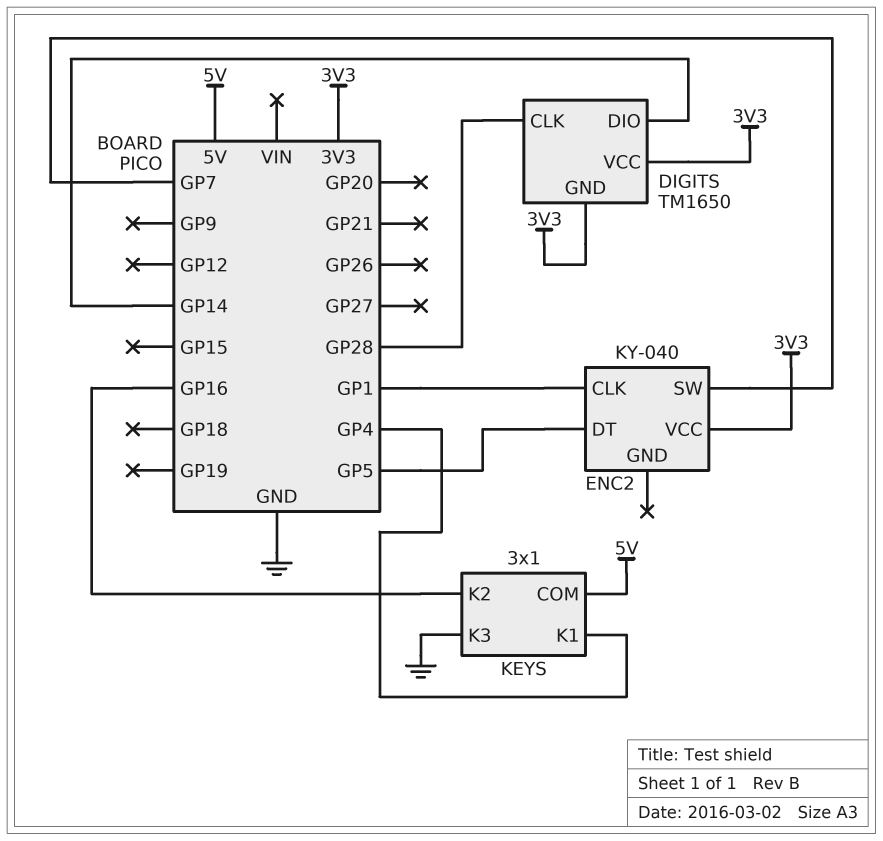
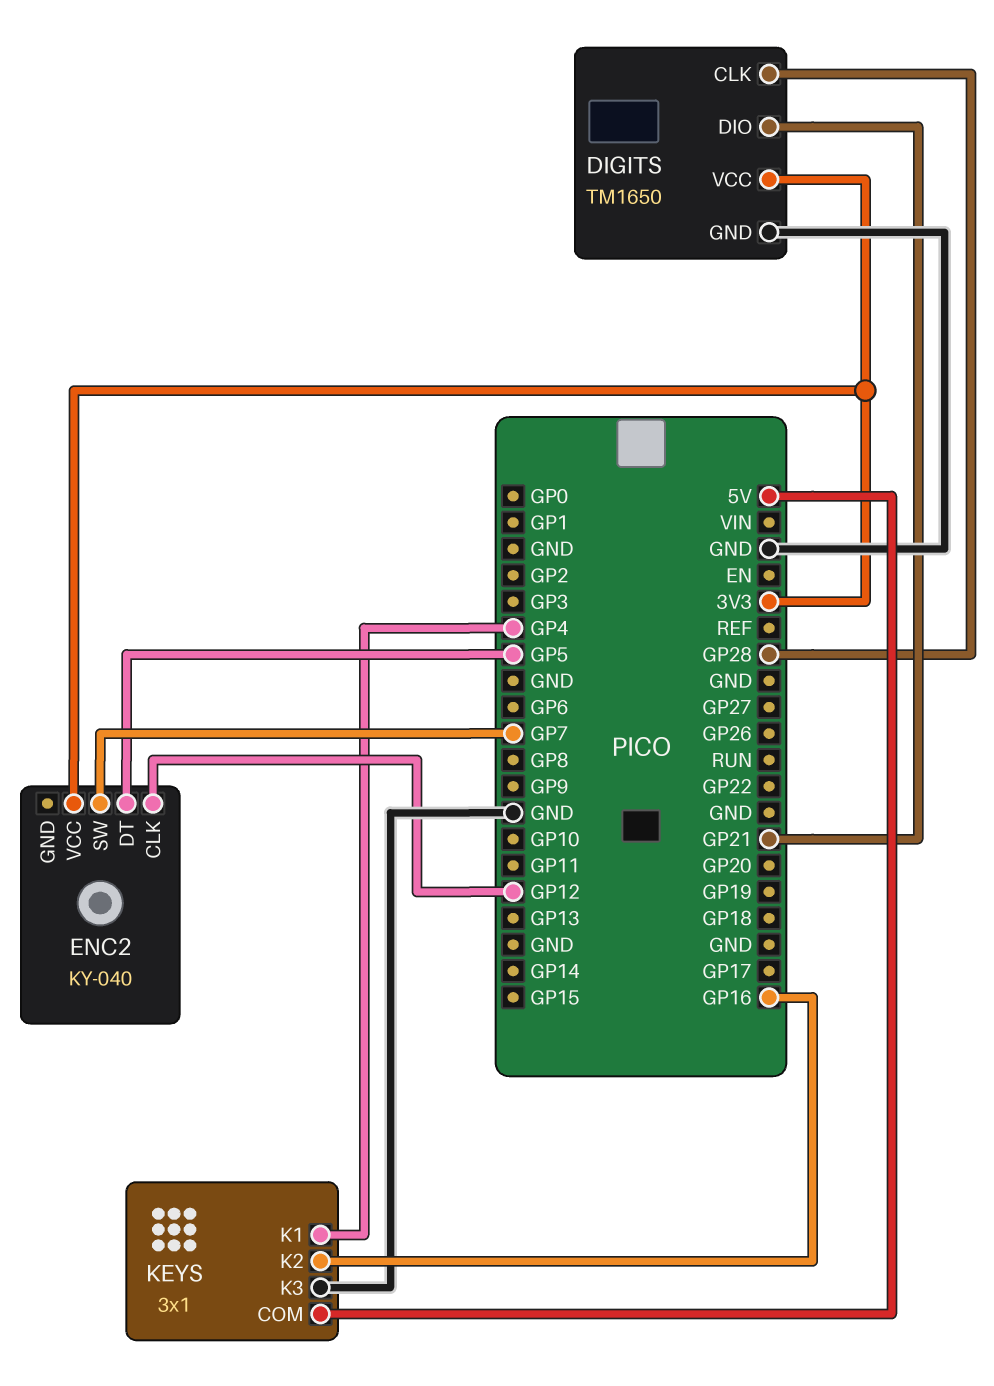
DIGITS pin DIO: GP14 -> GP21
DIGITS pin GND: 3V3 -> GND
ENC2 pin CLK: GP1 -> GP12

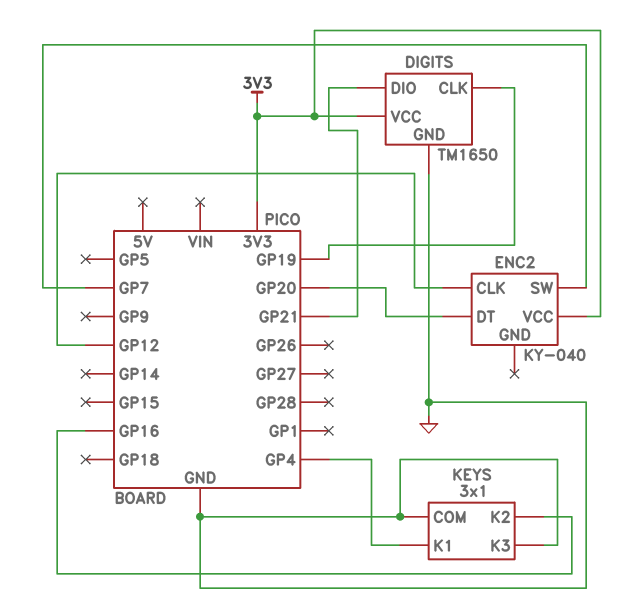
DIGITS pin CLK: GP28 -> GP19
ENC2 pin DT: GP5 -> GP20
KEYS pin COM: 5V -> GND

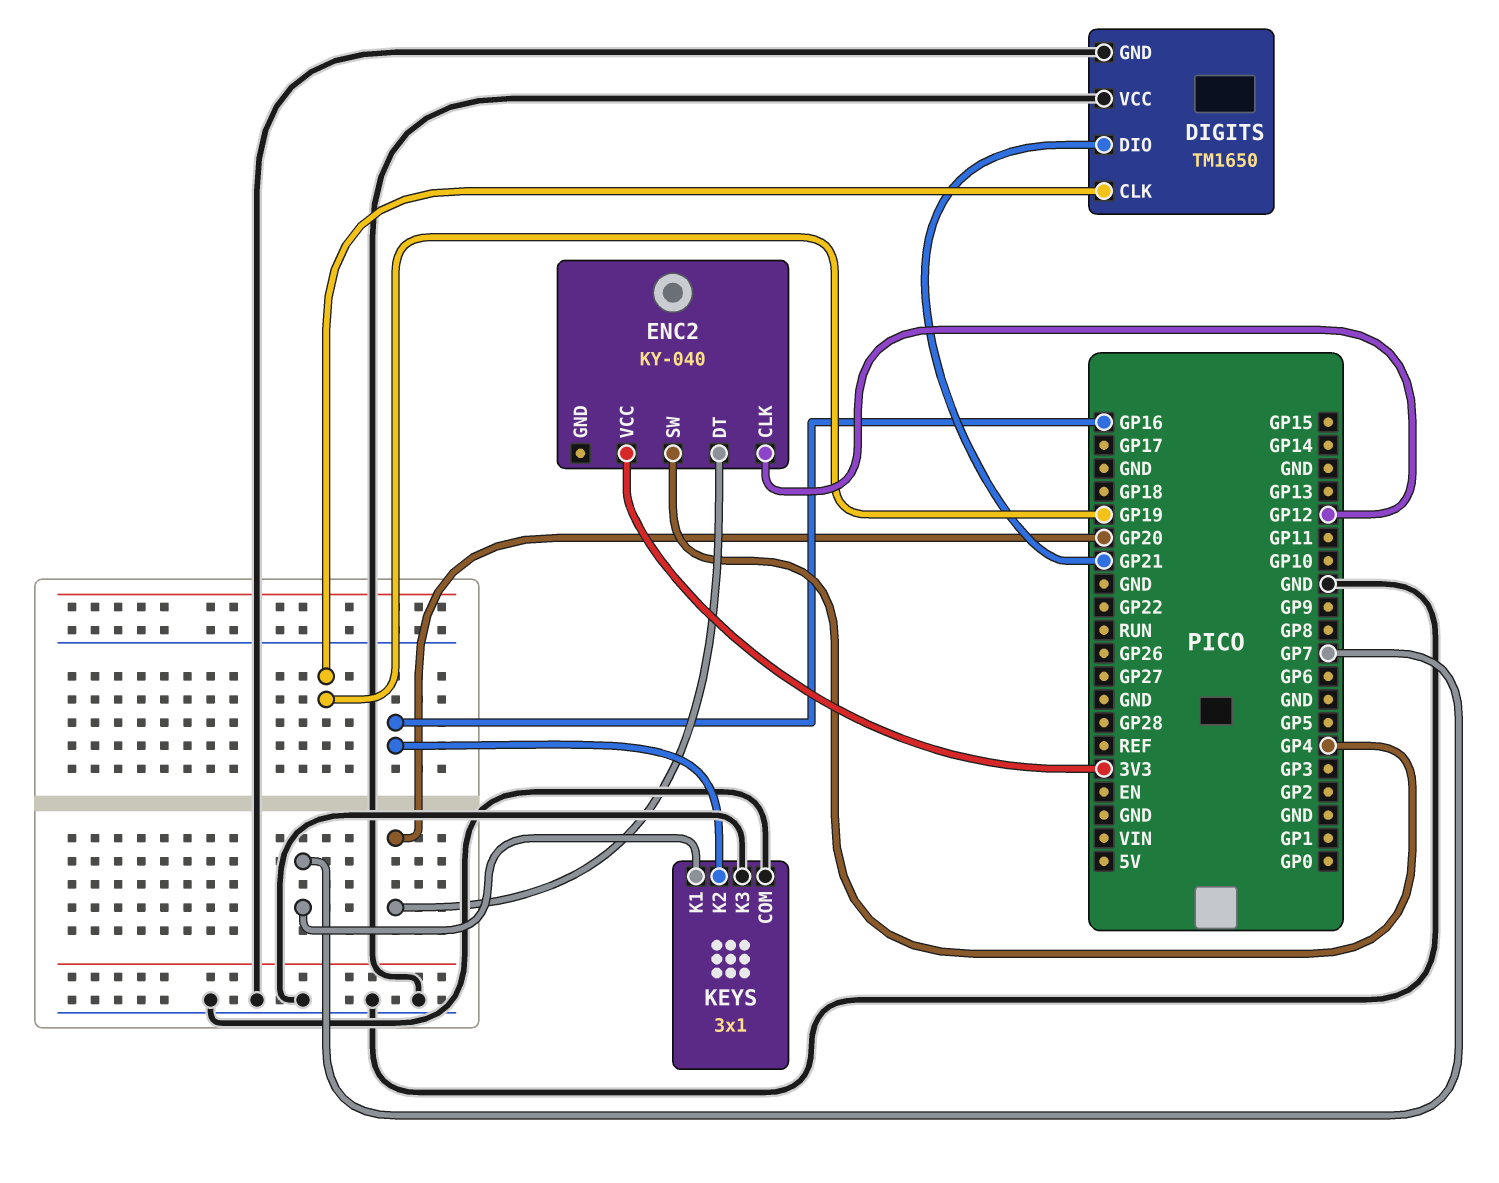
DIGITS pin VCC: 3V3 -> GND
ENC2 pin SW: GP7 -> GP4
KEYS pin K1: GP4 -> GP7

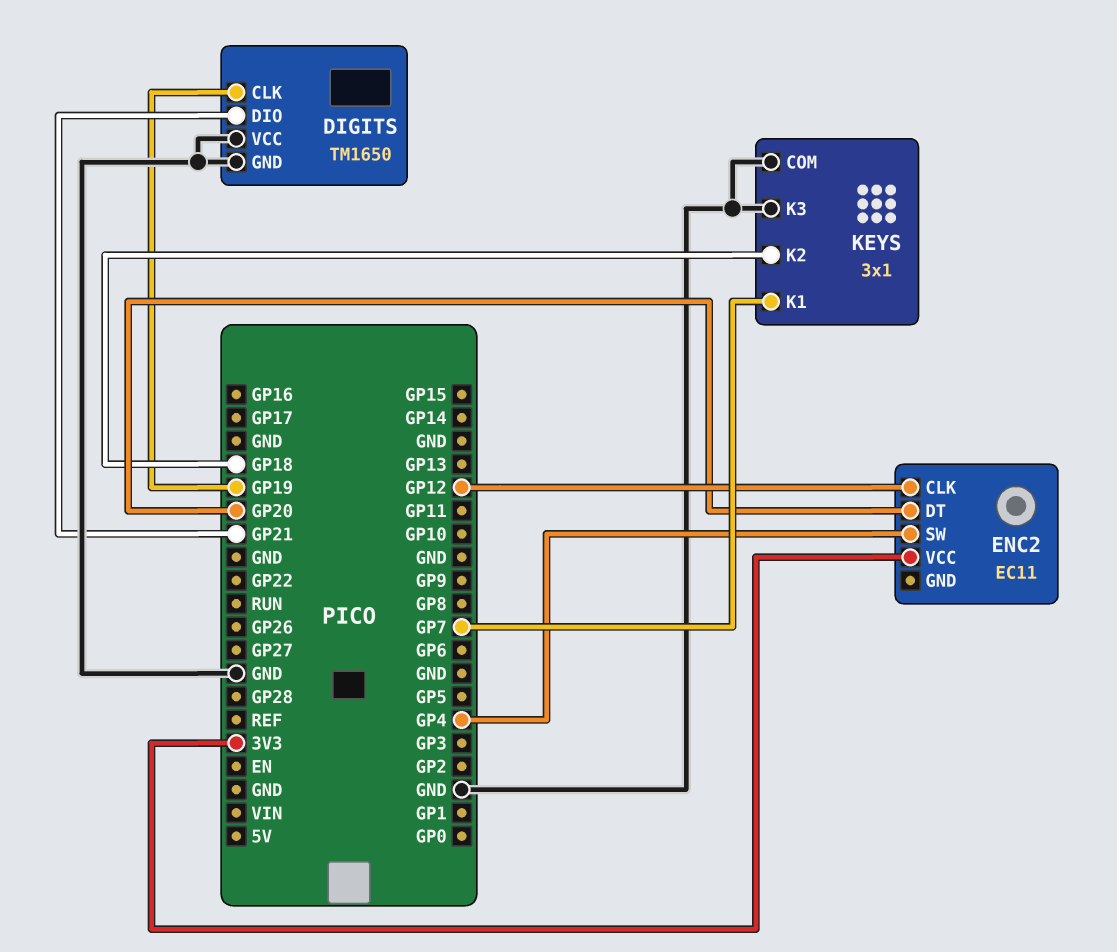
ENC2: KY-040 -> EC11
KEYS pin K2: GP16 -> GP18

